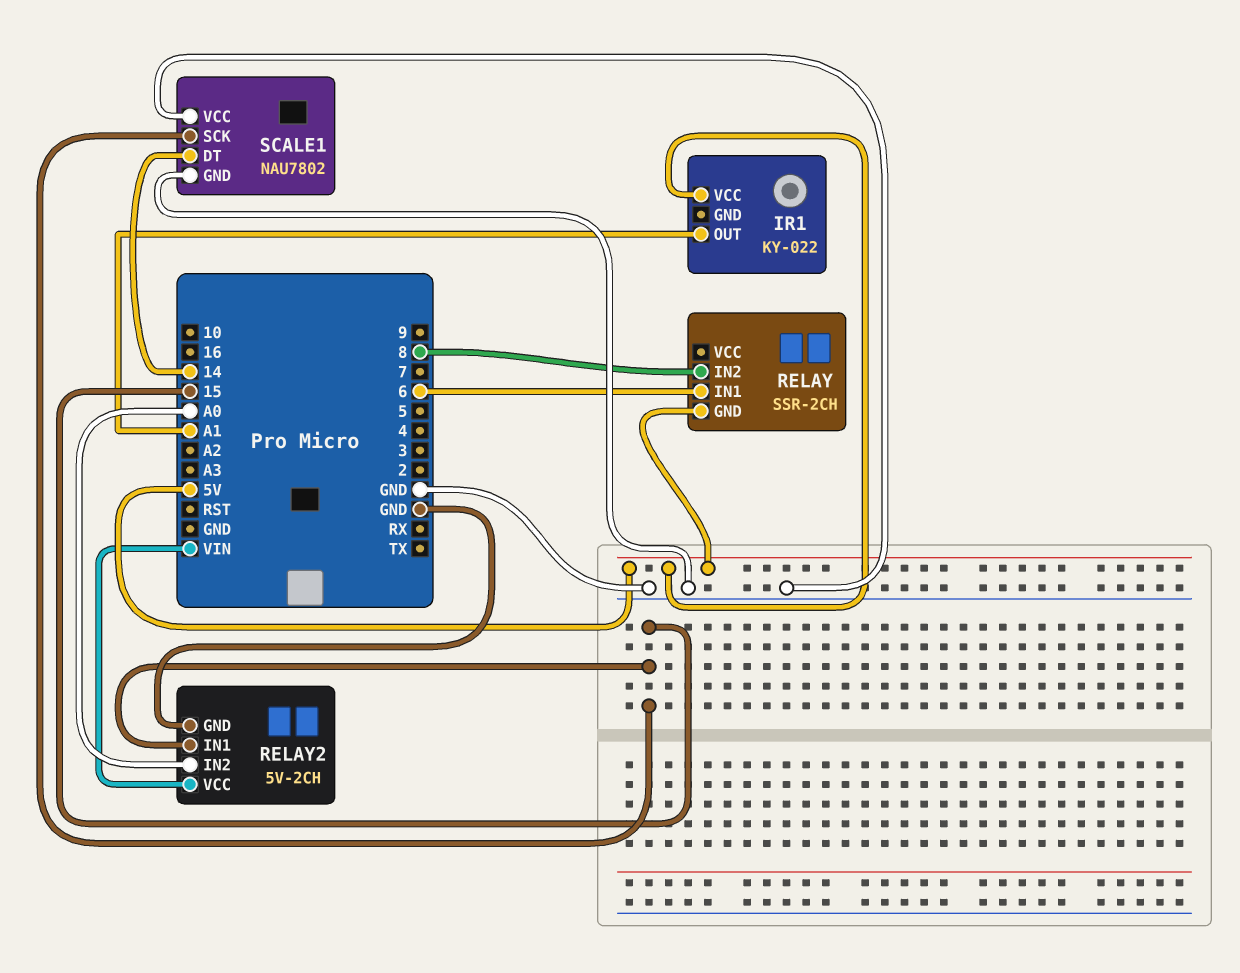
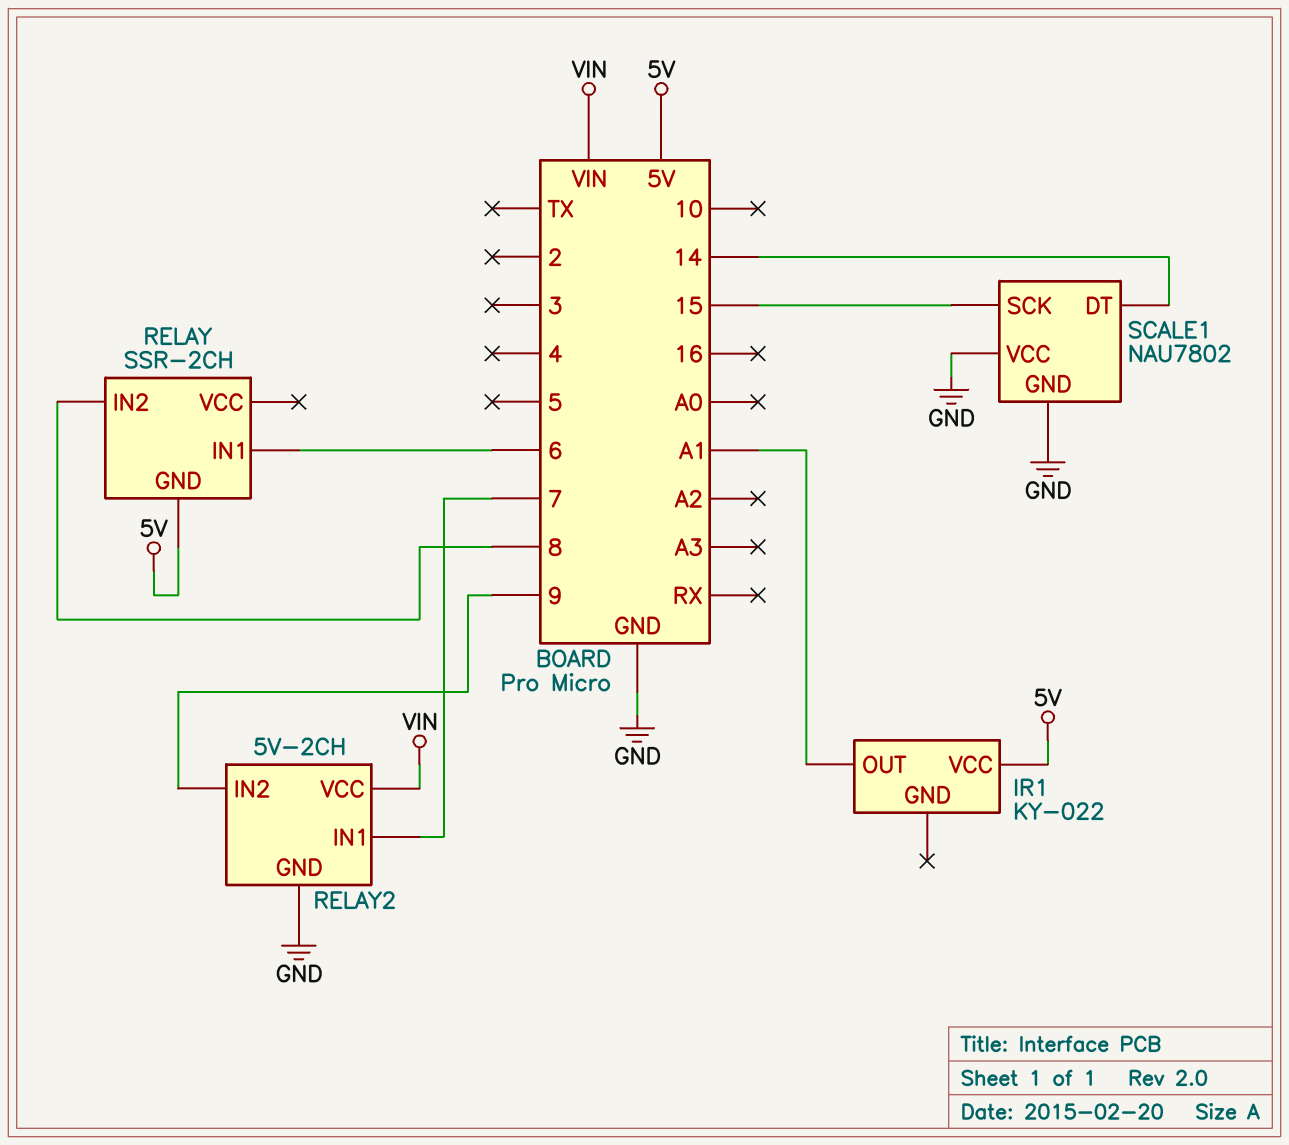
RELAY2 pin IN1: 15 -> 7
RELAY2 pin IN2: A0 -> 9

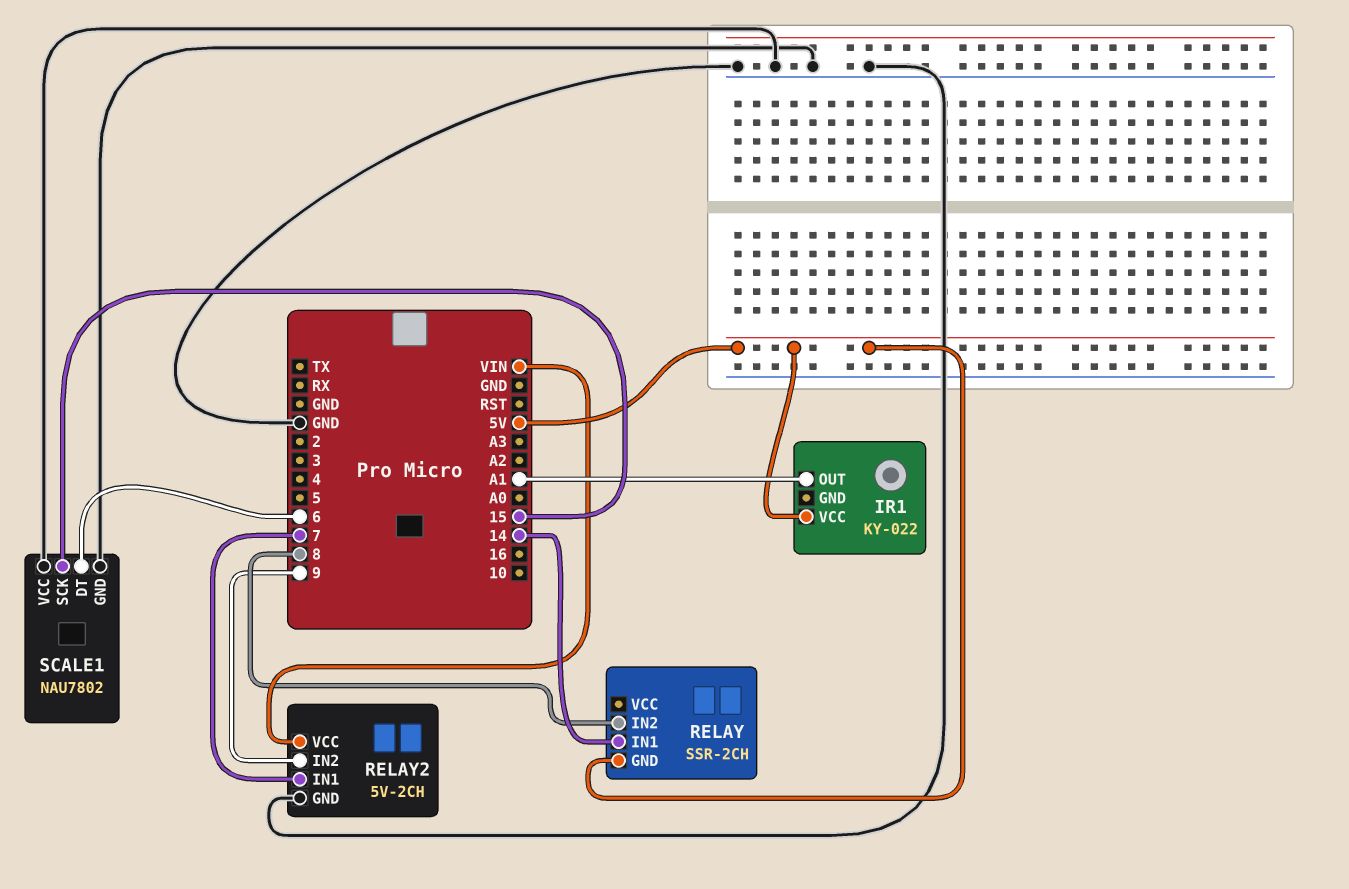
RELAY pin IN1: 6 -> 14
SCALE1 pin DT: 14 -> 6

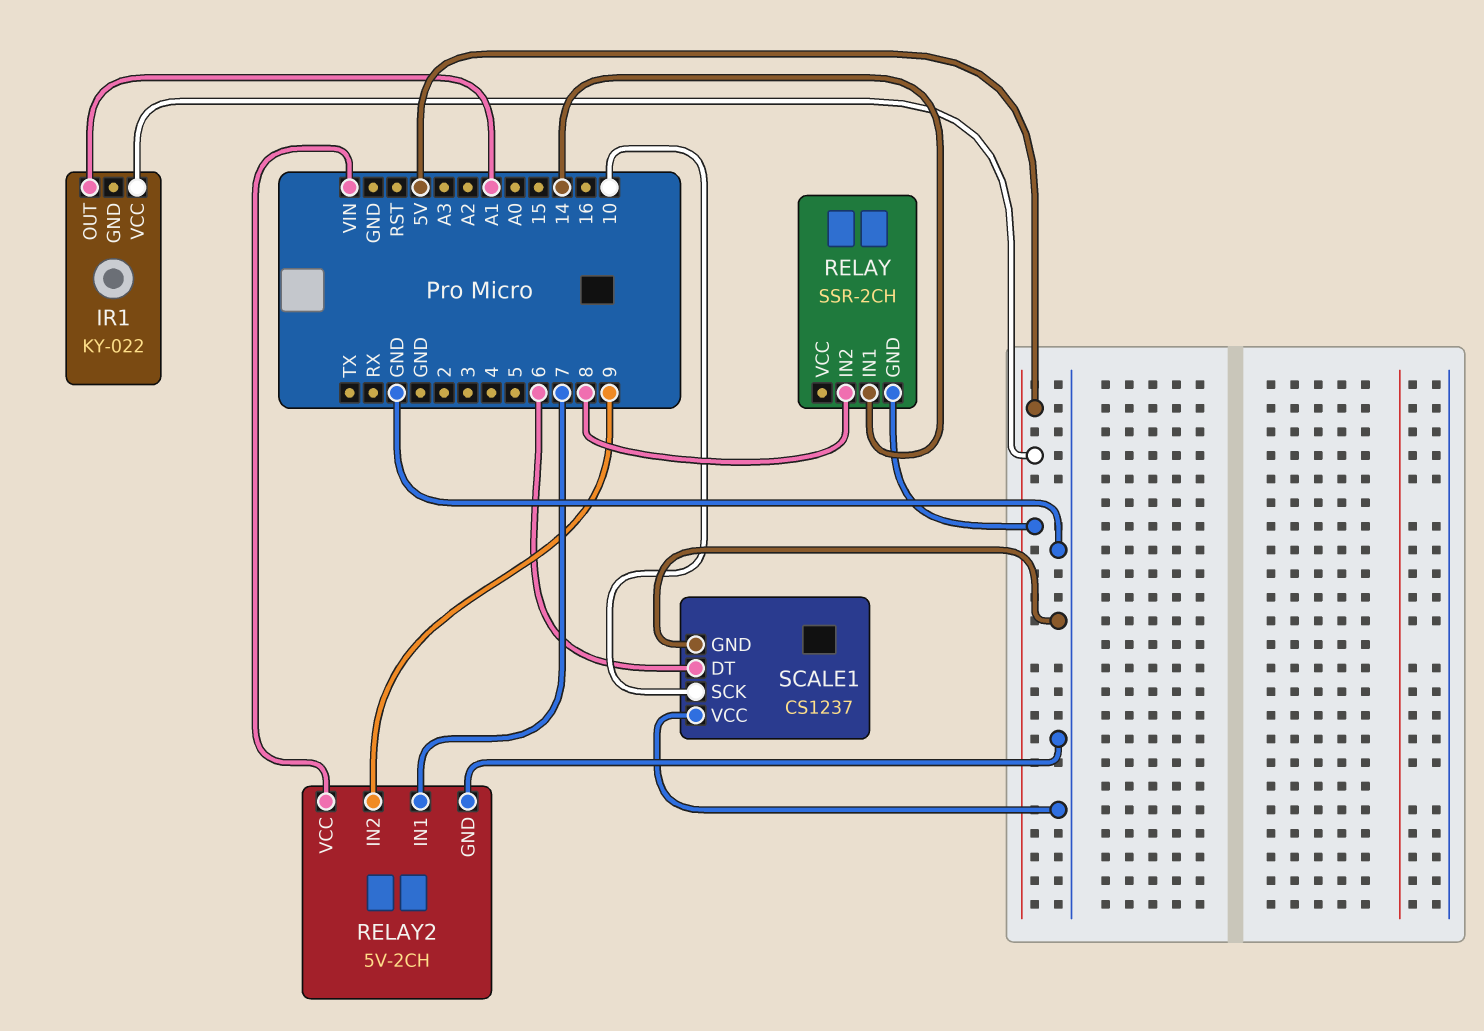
SCALE1: NAU7802 -> CS1237
SCALE1 pin SCK: 15 -> 10

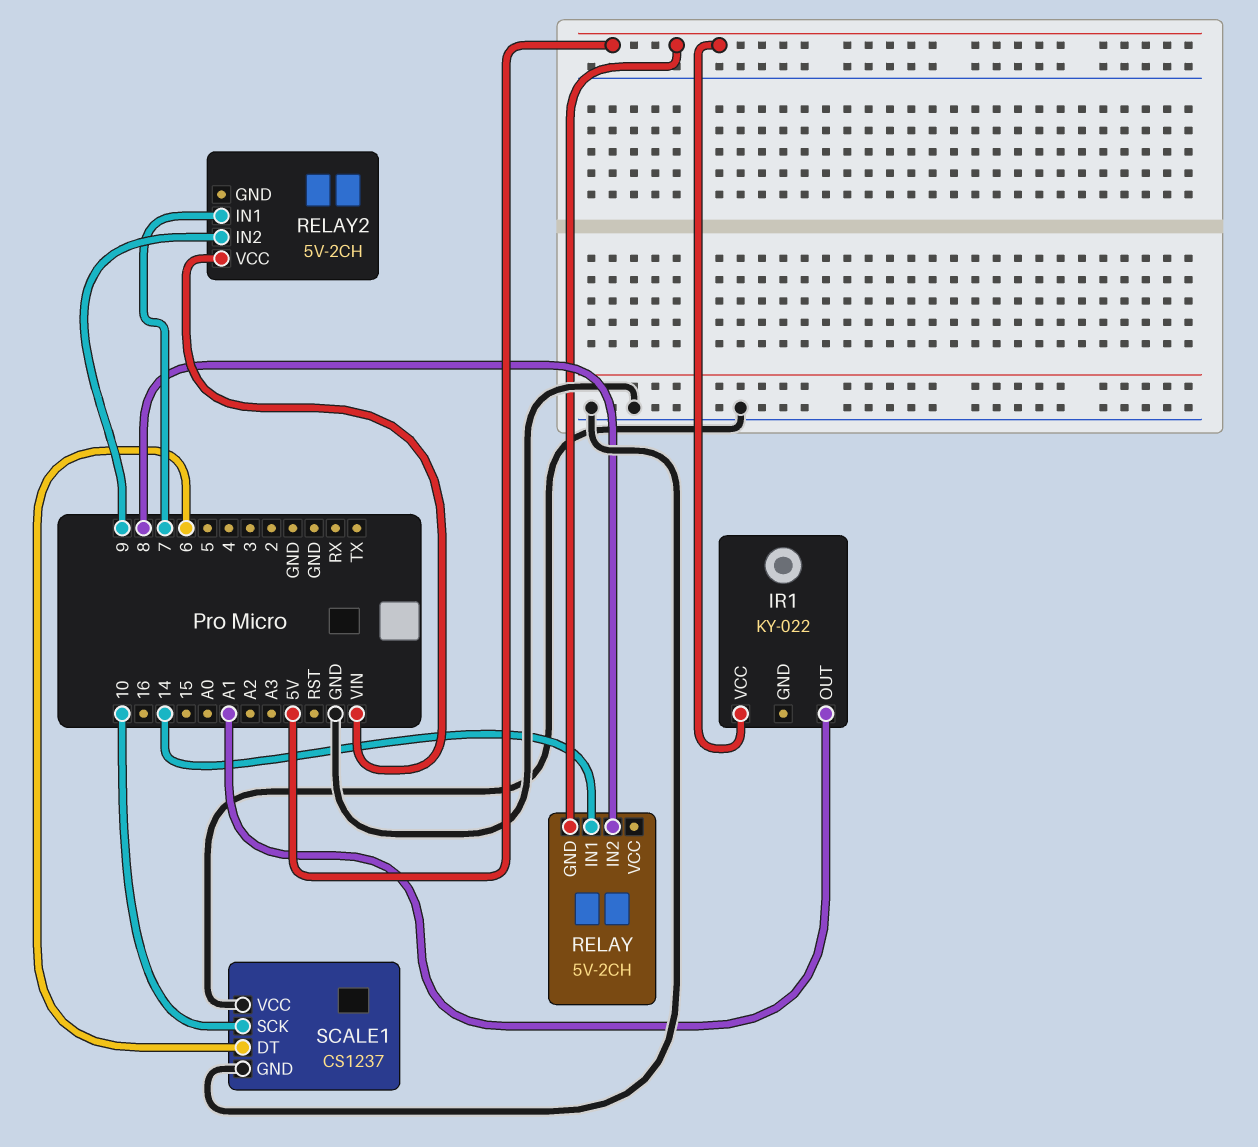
RELAY: SSR-2CH -> 5V-2CH
RELAY2 pin GND: GND -> none

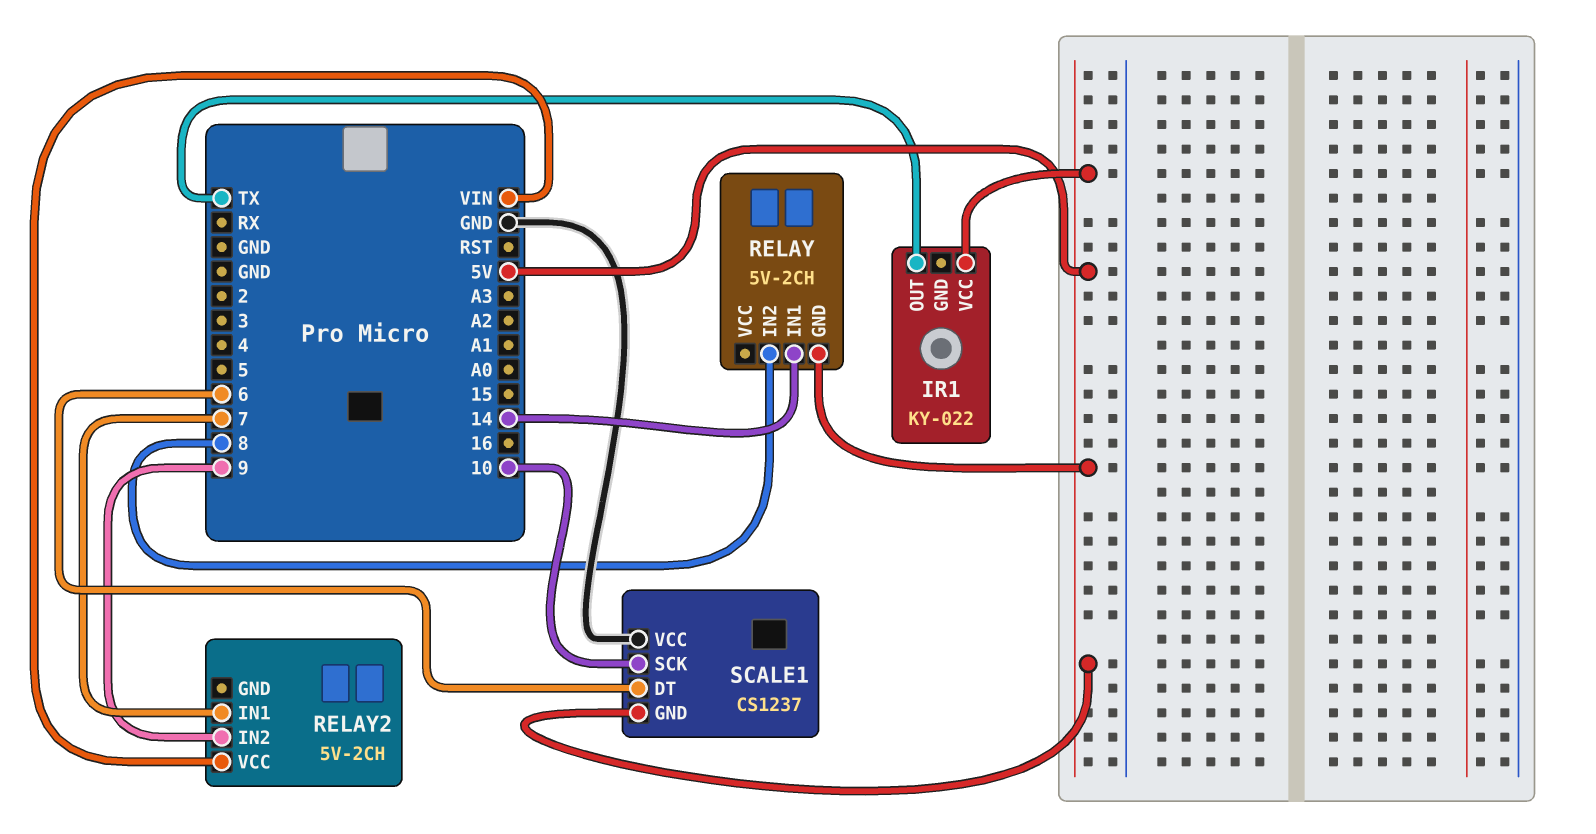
IR1 pin OUT: A1 -> TX
SCALE1 pin GND: GND -> 5V

